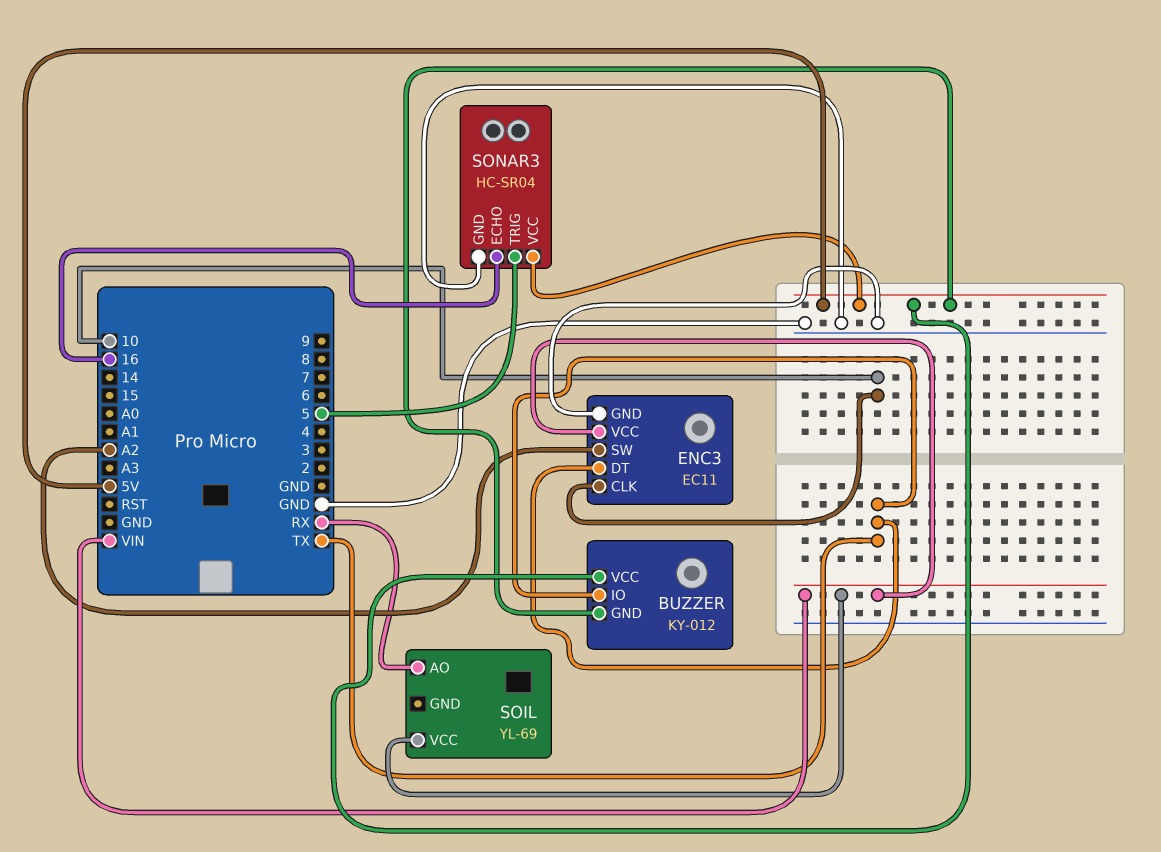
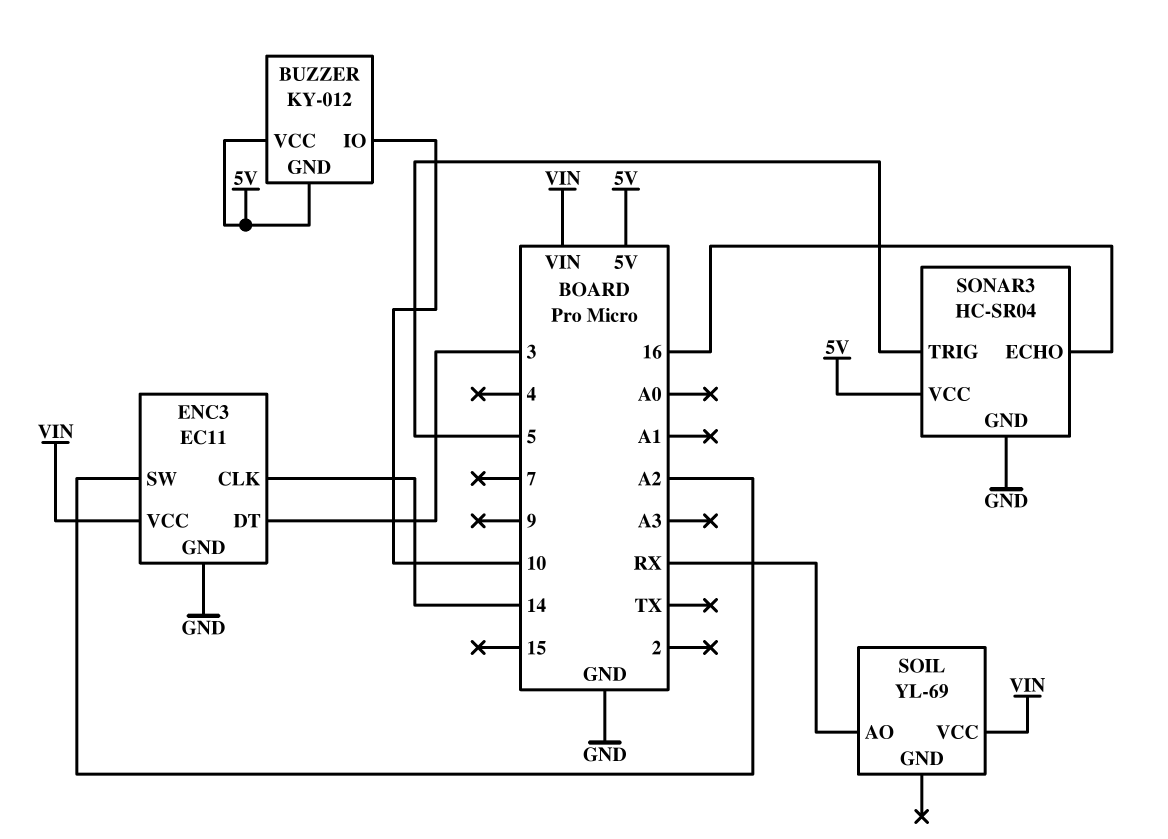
BUZZER pin IO: TX -> 10
ENC3 pin CLK: 10 -> 14
ENC3 pin DT: TX -> 3

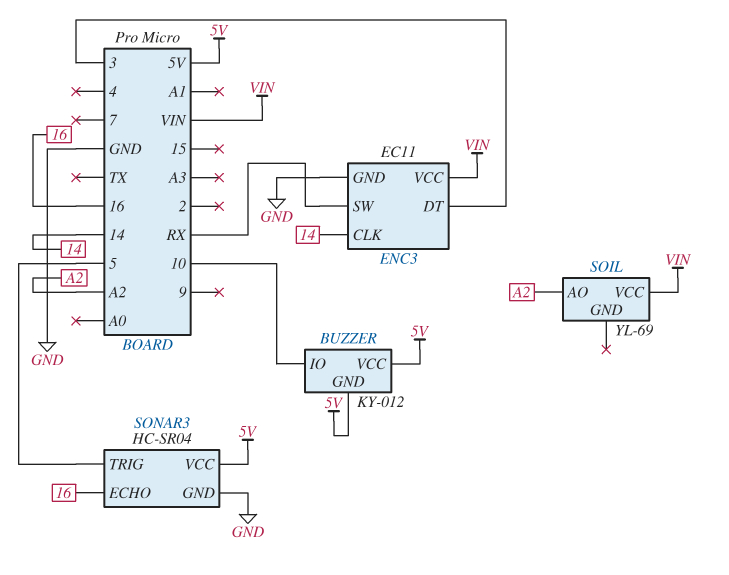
ENC3 pin SW: A2 -> RX
SOIL pin AO: RX -> A2

